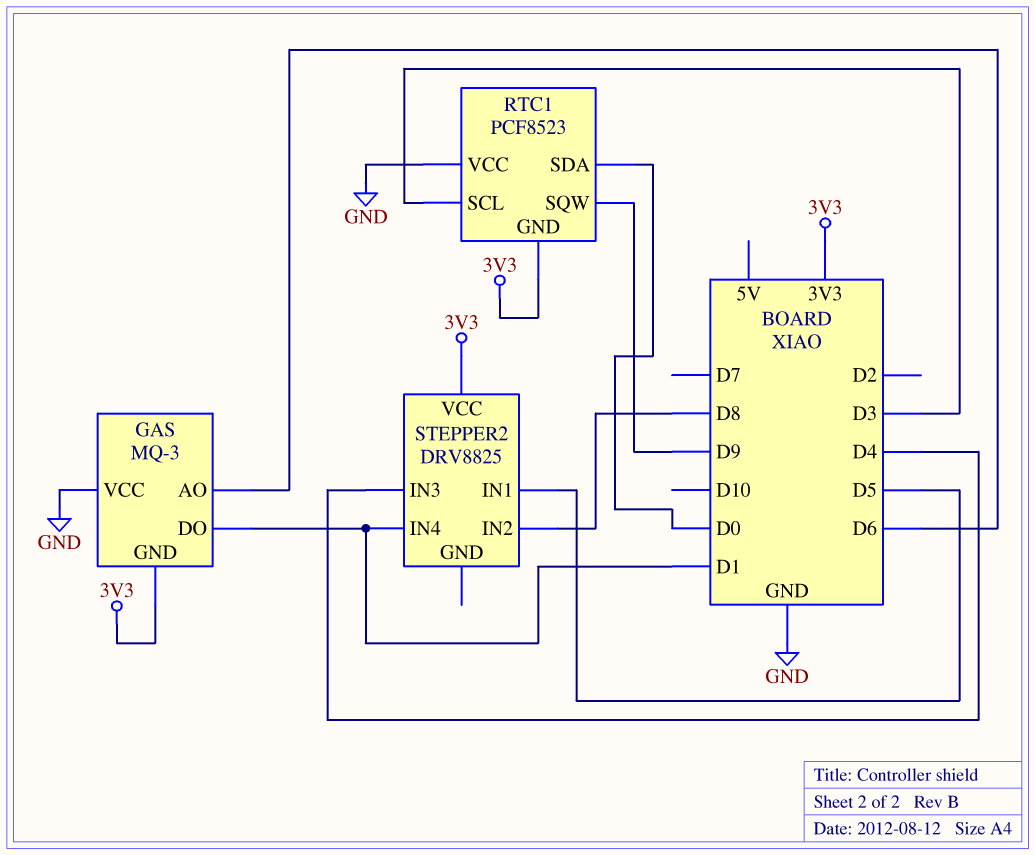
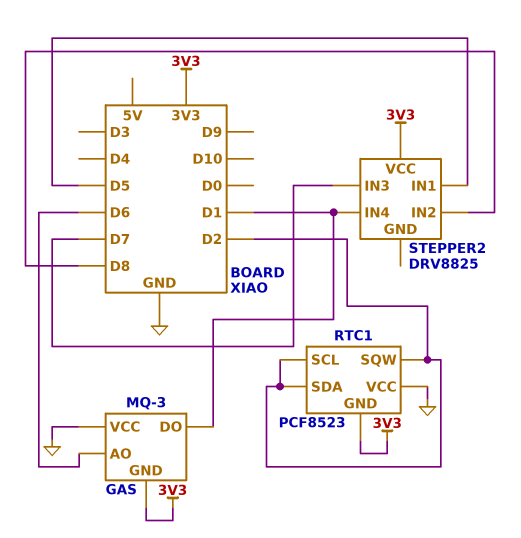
RTC1 pin SCL: D3 -> D2
RTC1 pin SDA: D0 -> D2
RTC1 pin SQW: D9 -> D2
STEPPER2 pin IN3: D4 -> D7

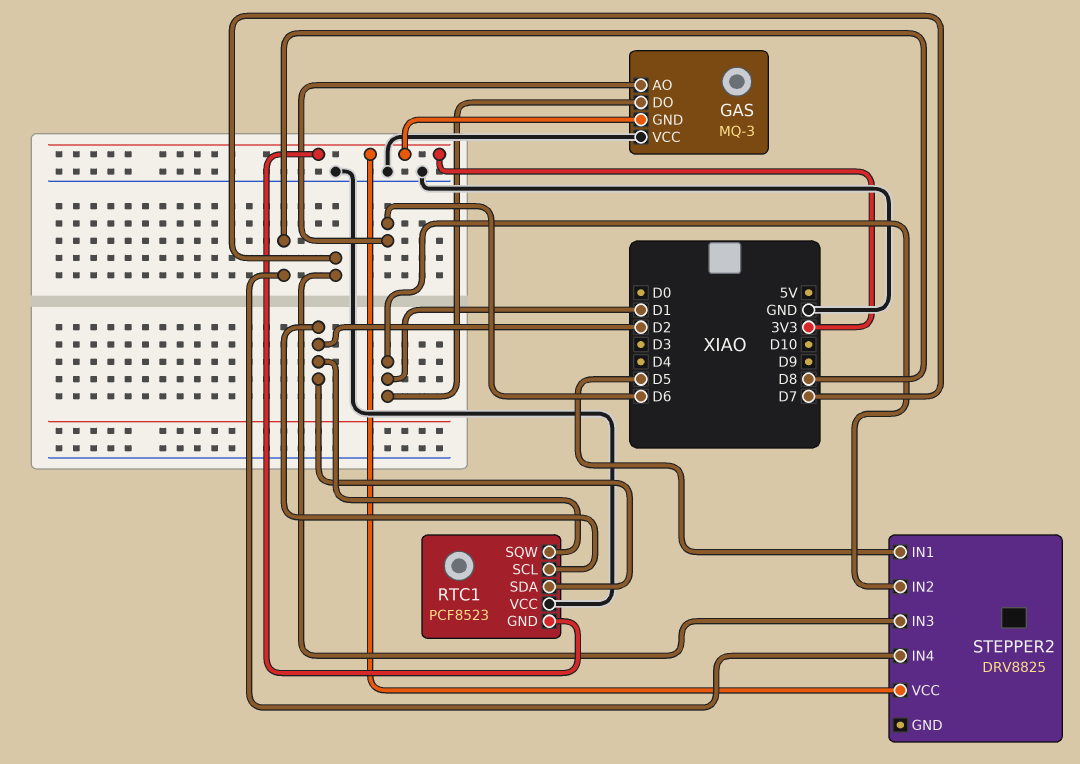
STEPPER2 pin IN2: D8 -> D1
STEPPER2 pin IN4: D1 -> D8

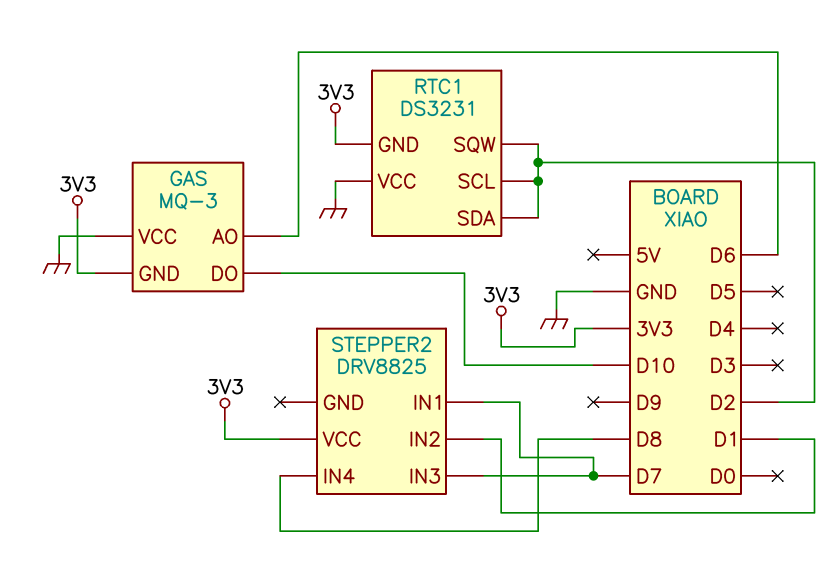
GAS pin DO: D1 -> D10
RTC1: PCF8523 -> DS3231
STEPPER2 pin IN1: D5 -> D7

